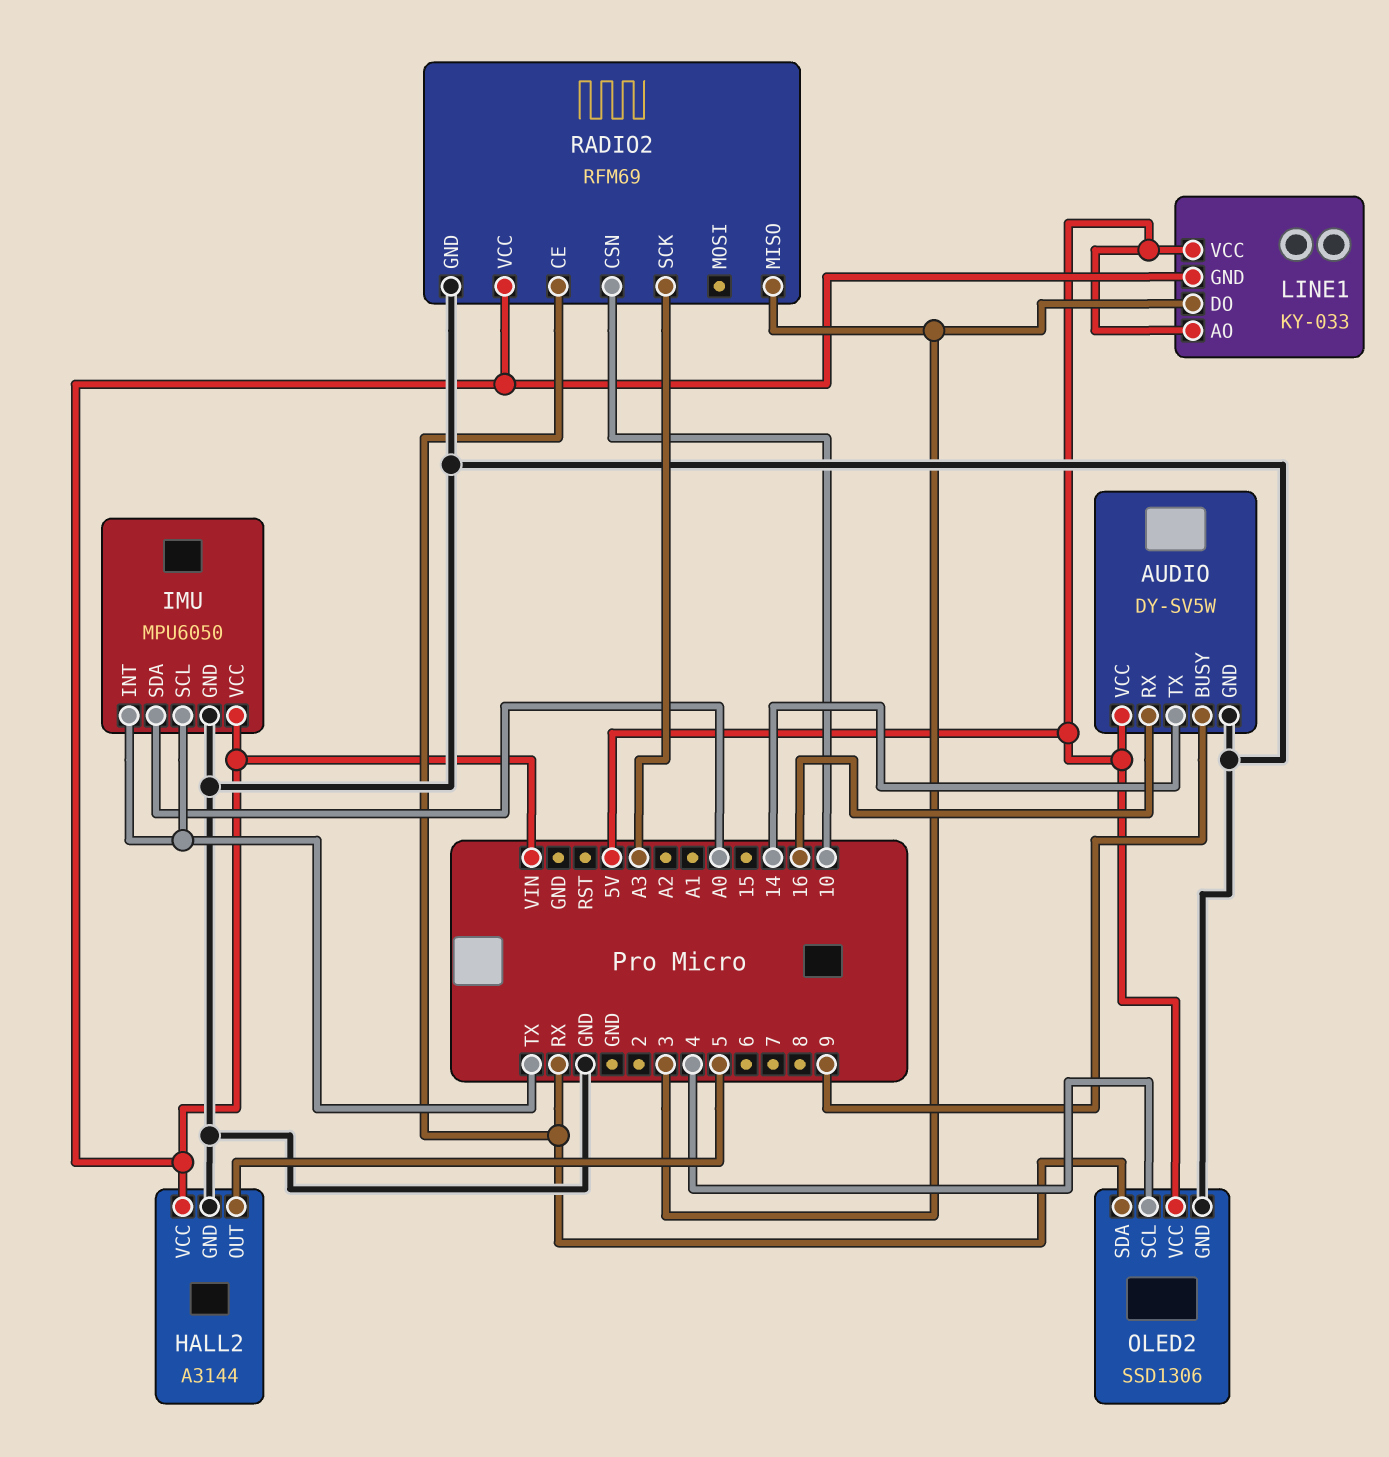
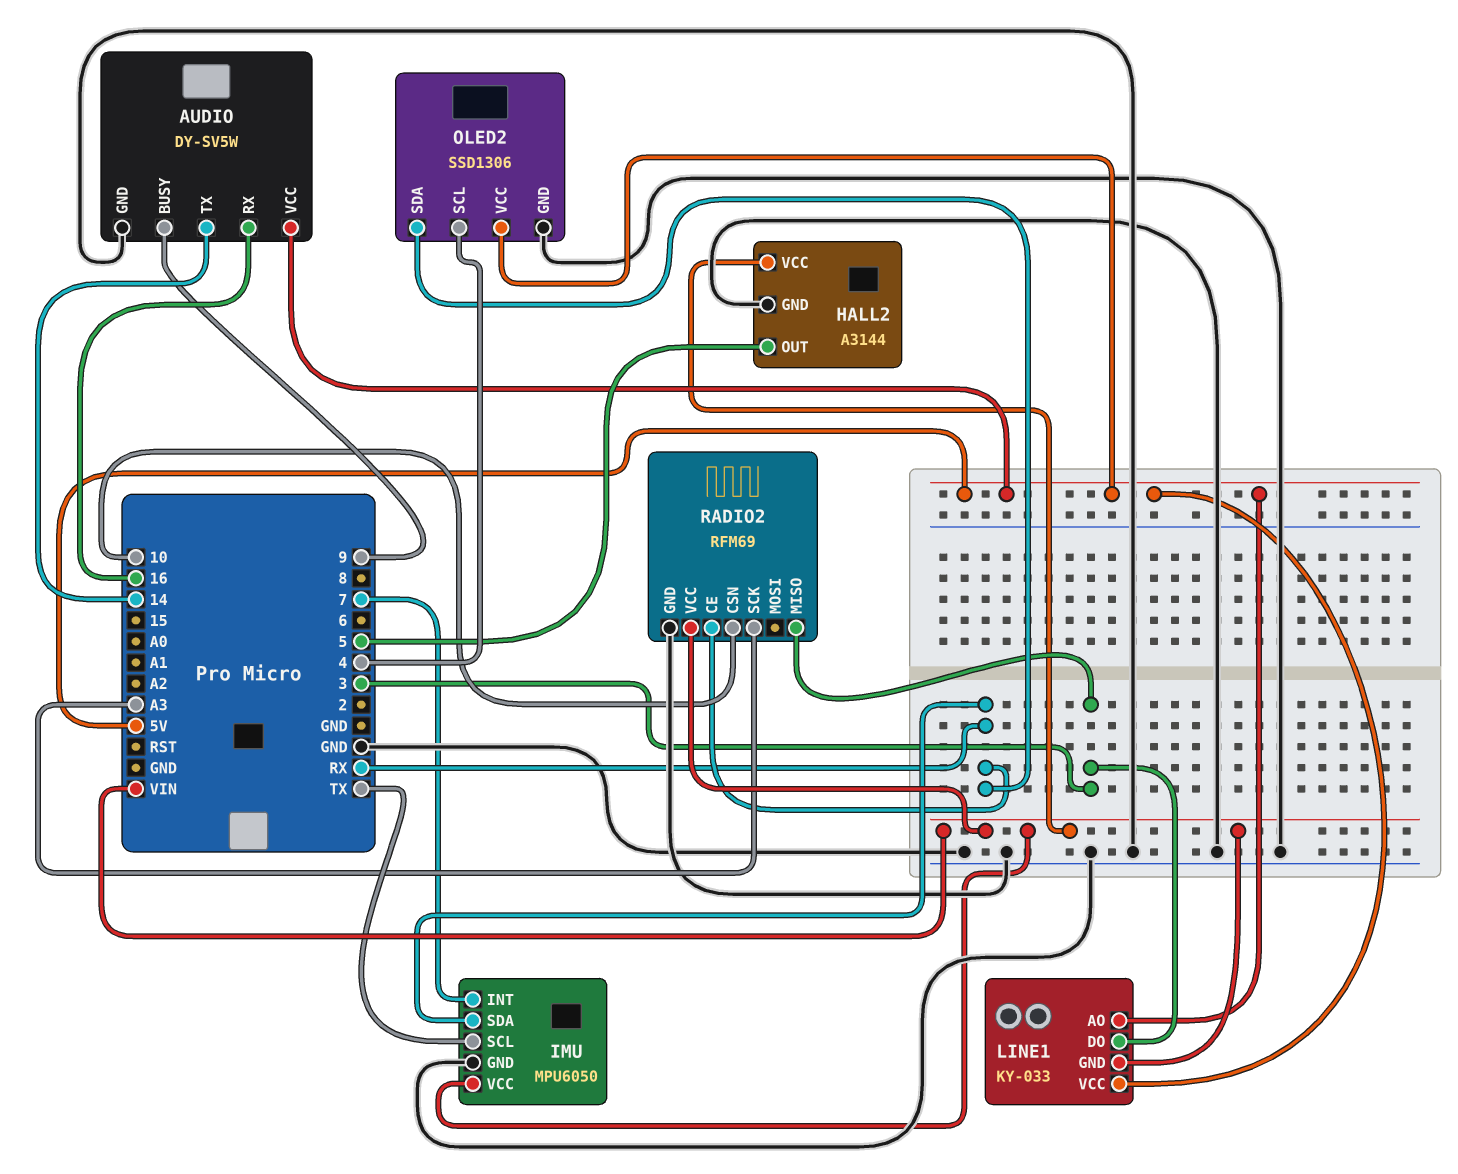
IMU pin INT: TX -> 7
IMU pin SDA: A0 -> RX

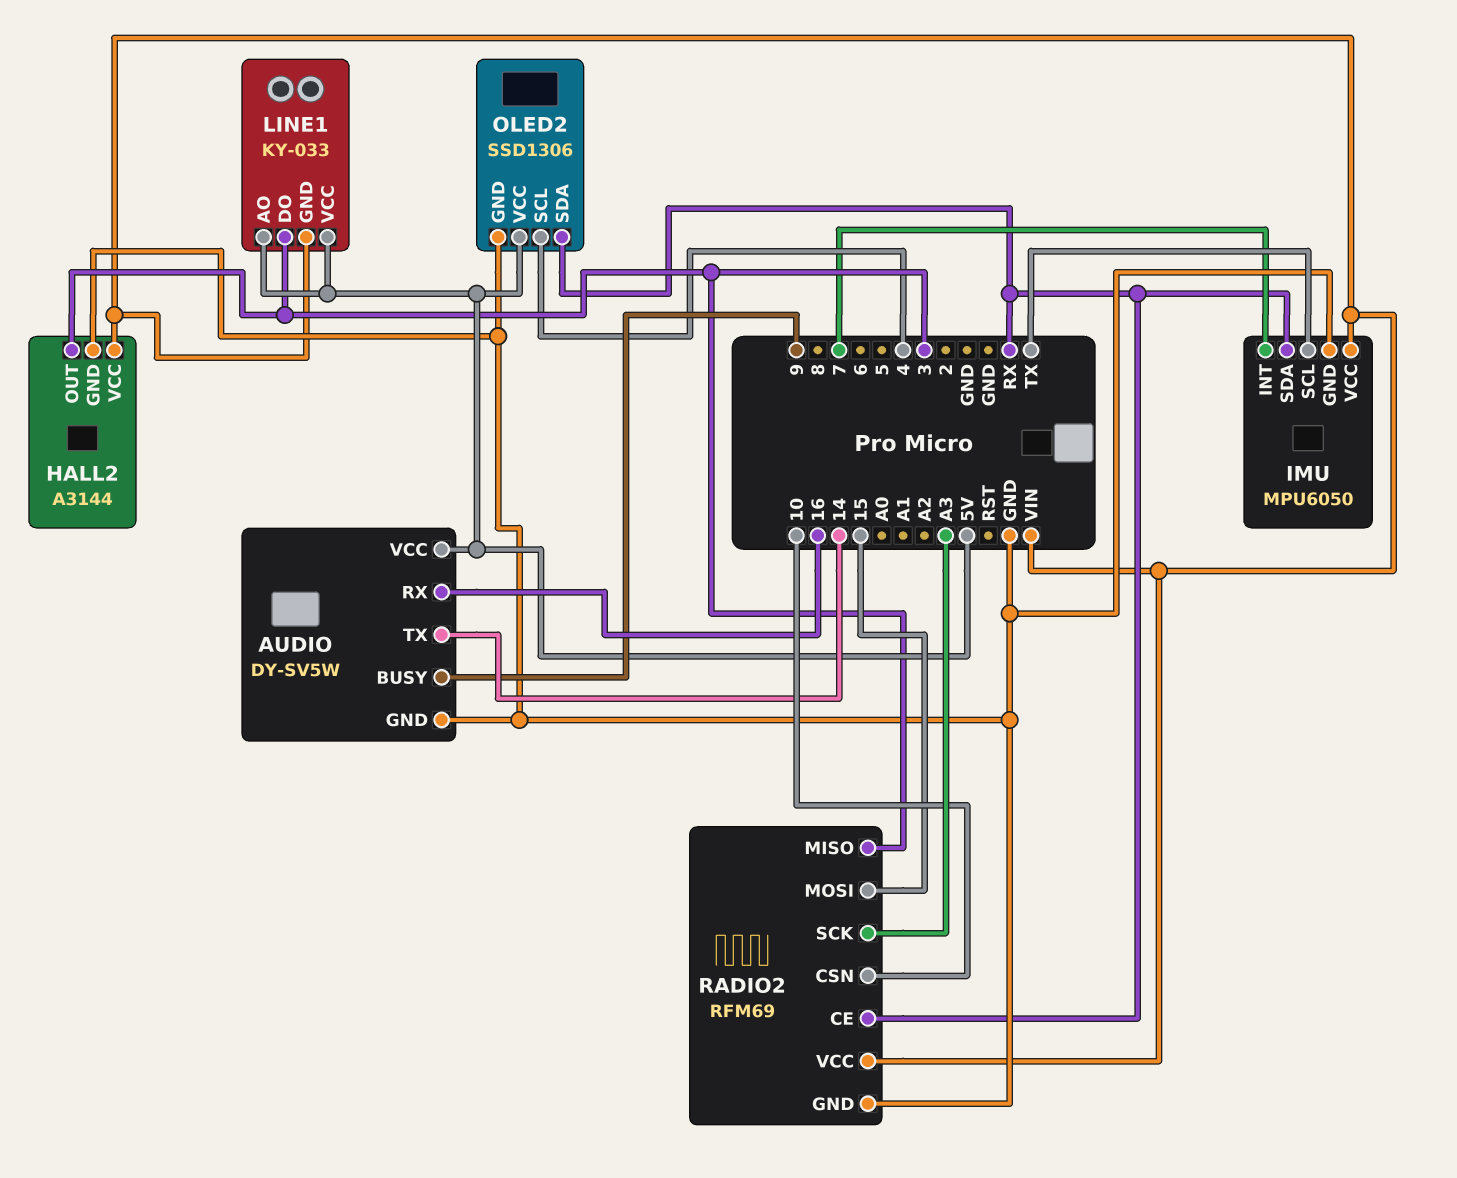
HALL2 pin OUT: 5 -> 3
RADIO2 pin MOSI: none -> 15

